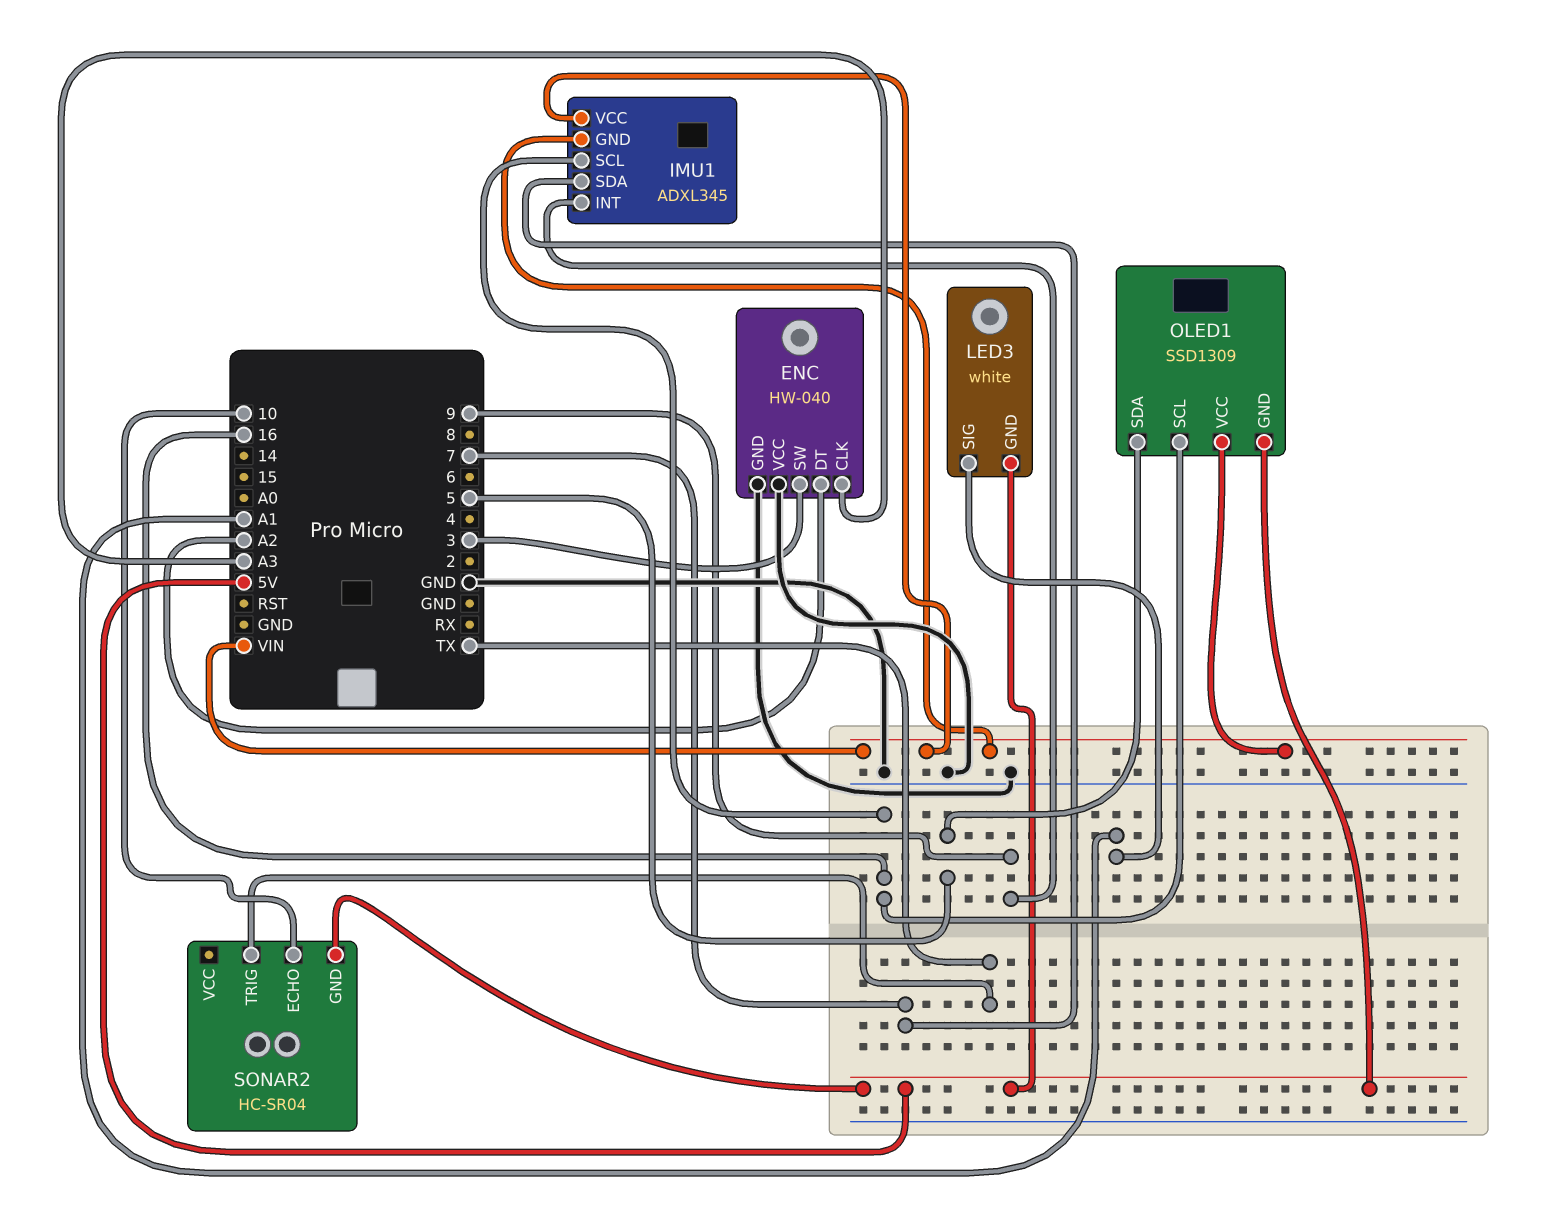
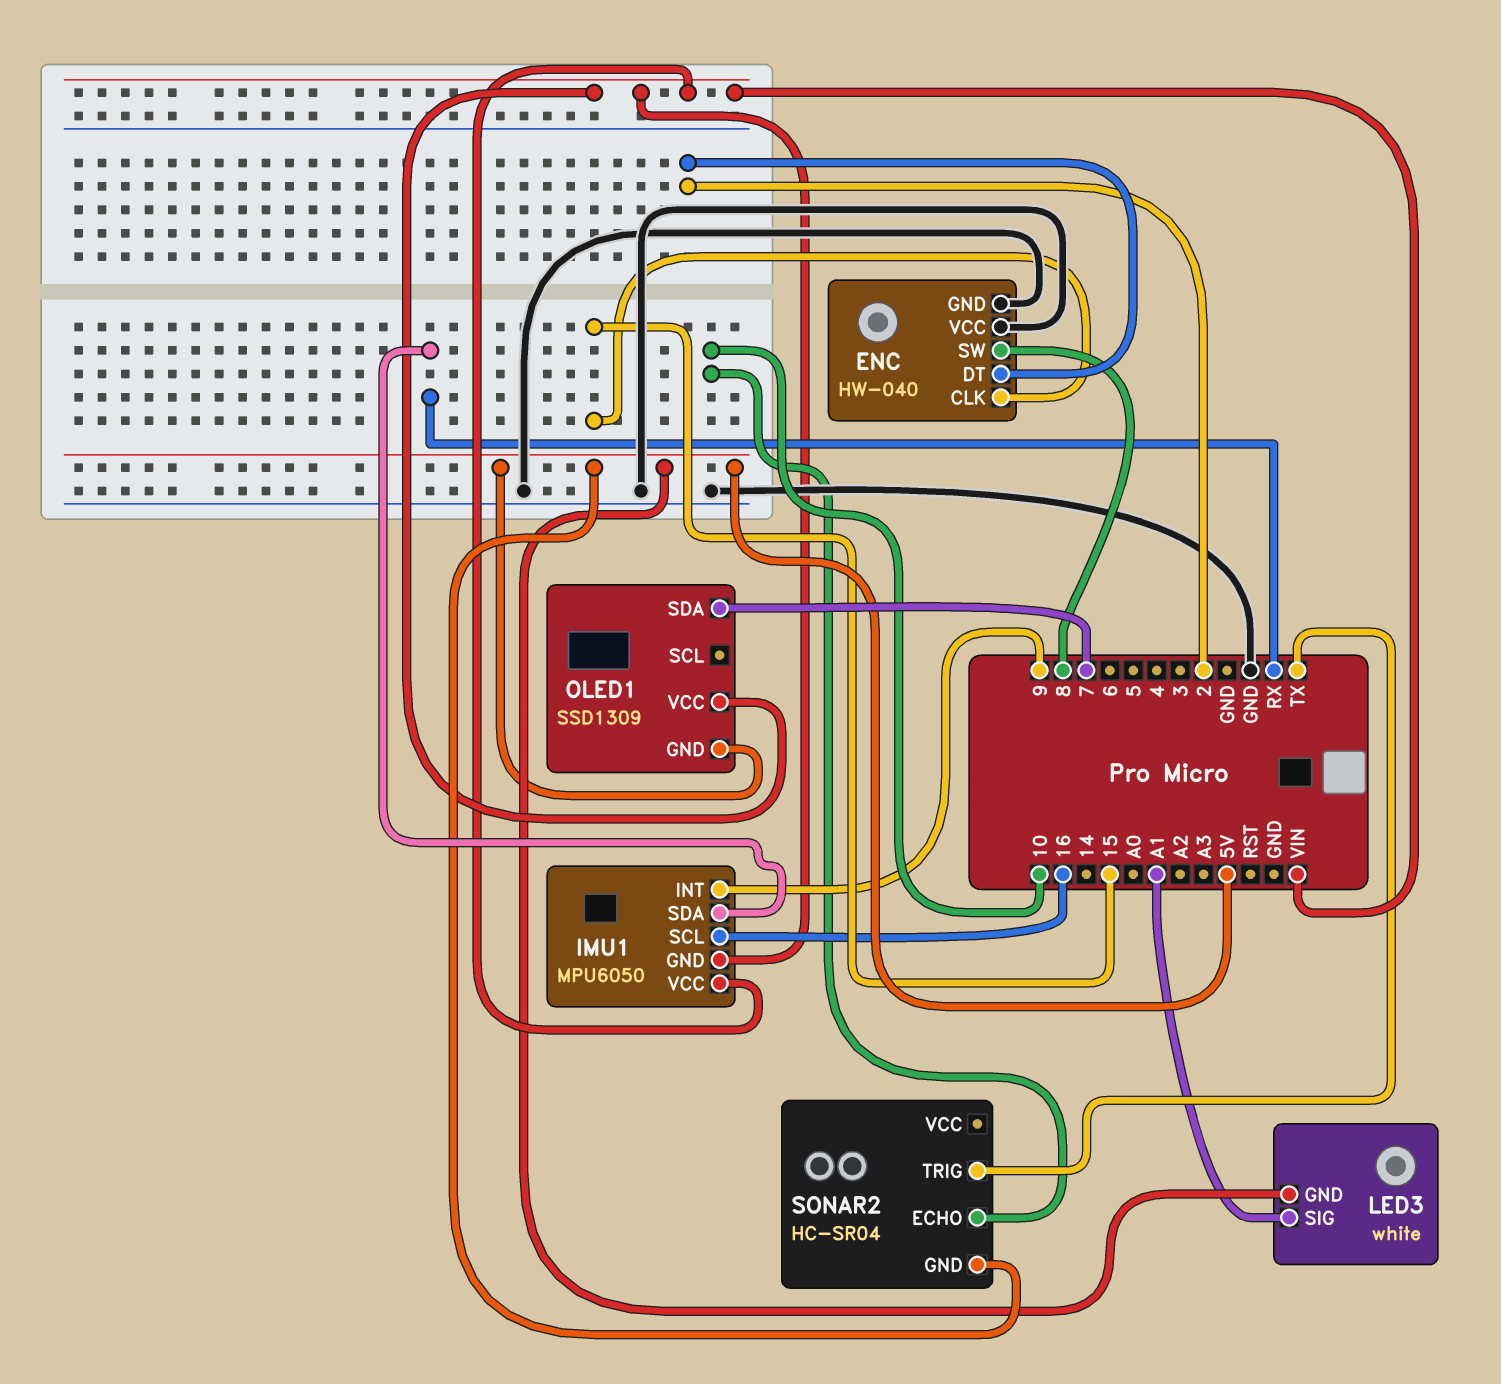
ENC pin CLK: A3 -> 15
ENC pin DT: A2 -> 2
ENC pin SW: 3 -> 8
IMU1: ADXL345 -> MPU6050
IMU1 pin SDA: 7 -> RX
OLED1 pin SCL: 16 -> none
OLED1 pin SDA: 5 -> 7

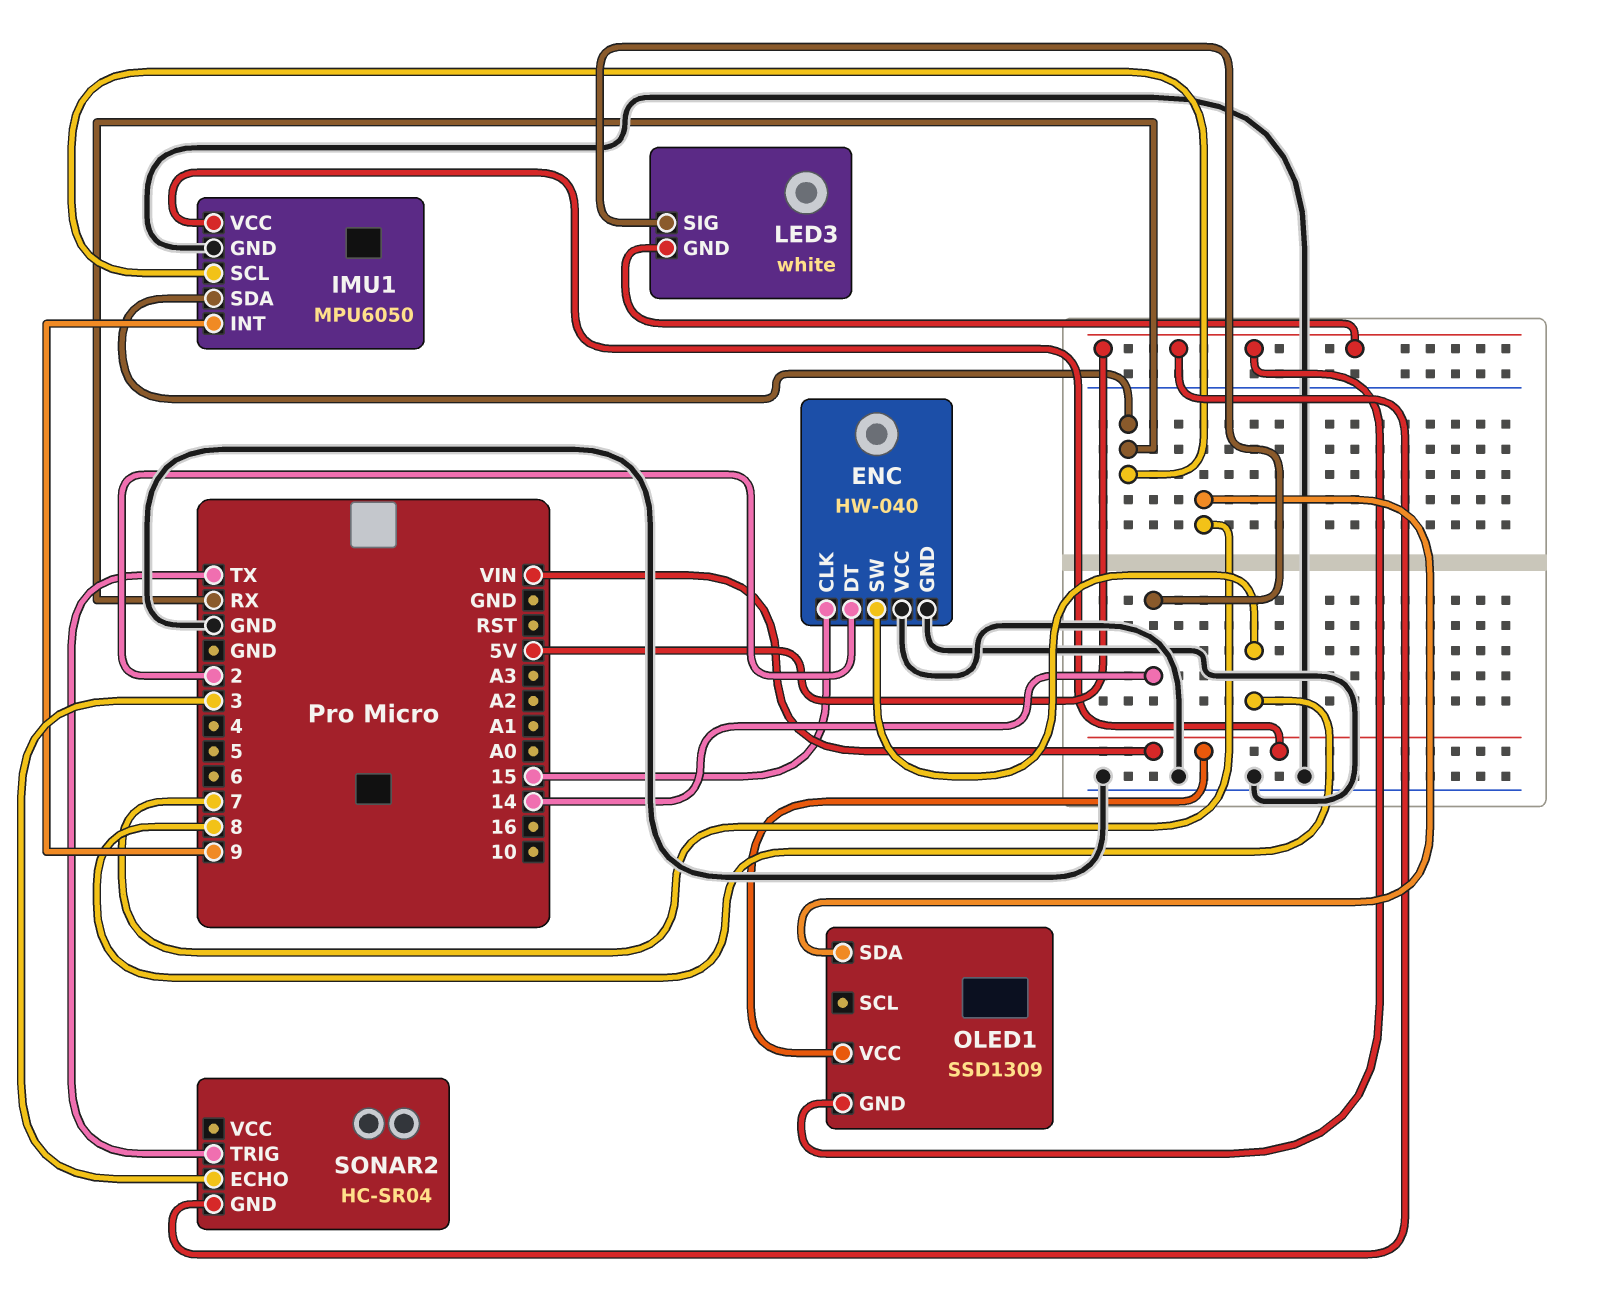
IMU1 pin GND: VIN -> GND
IMU1 pin SCL: 16 -> RX
LED3 pin SIG: A1 -> 14
SONAR2 pin ECHO: 10 -> 3

